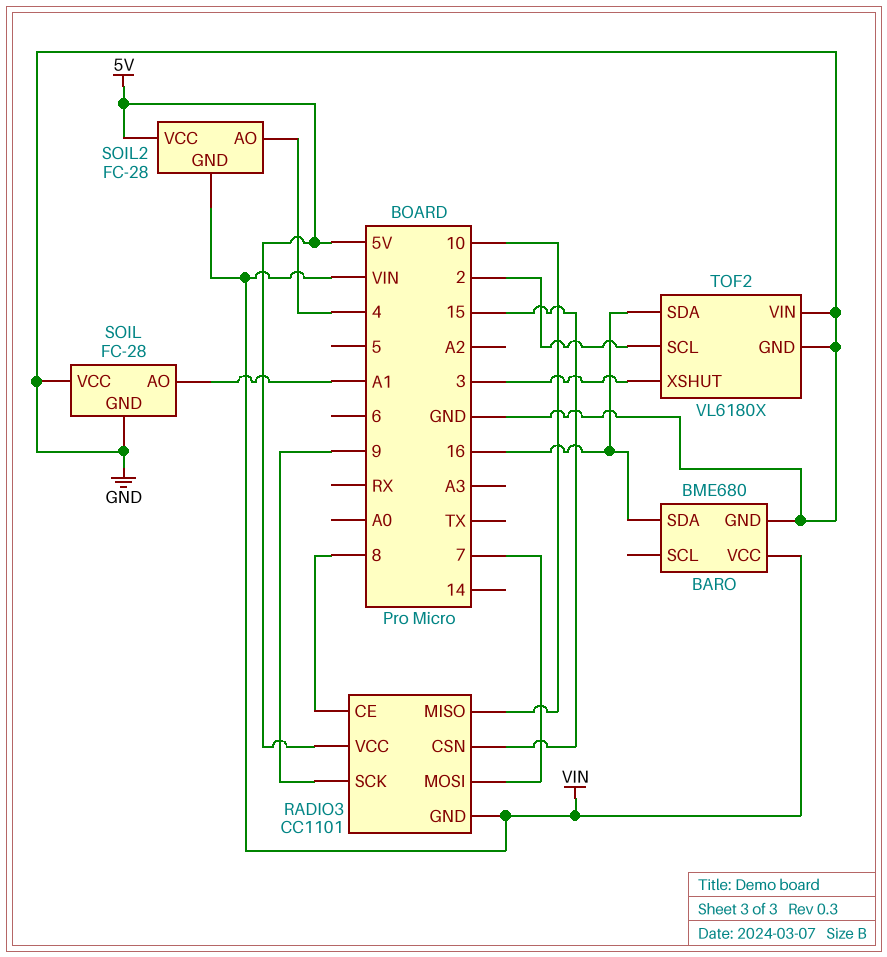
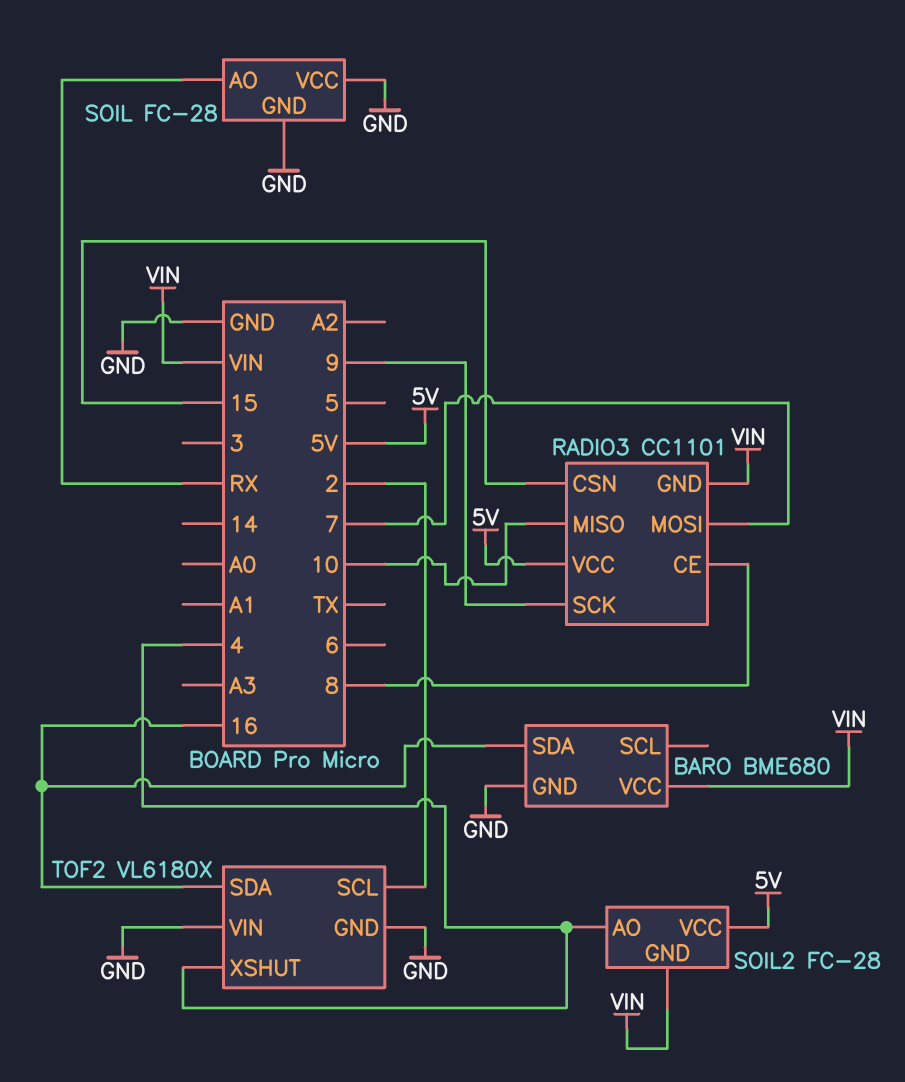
SOIL pin AO: A1 -> RX
TOF2 pin XSHUT: 3 -> 4

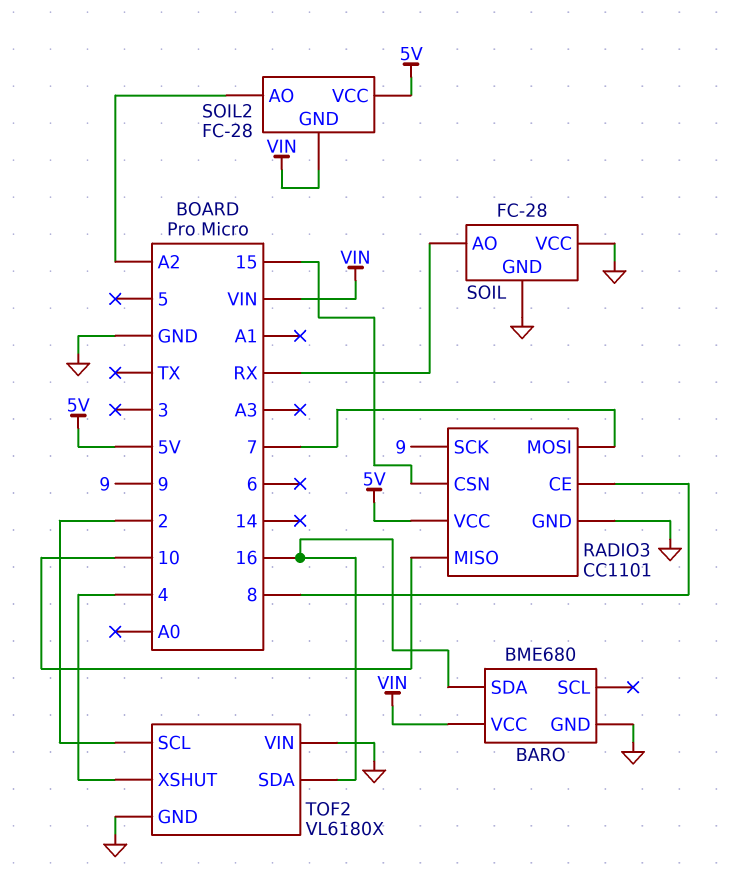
RADIO3 pin GND: VIN -> GND
SOIL2 pin AO: 4 -> A2

